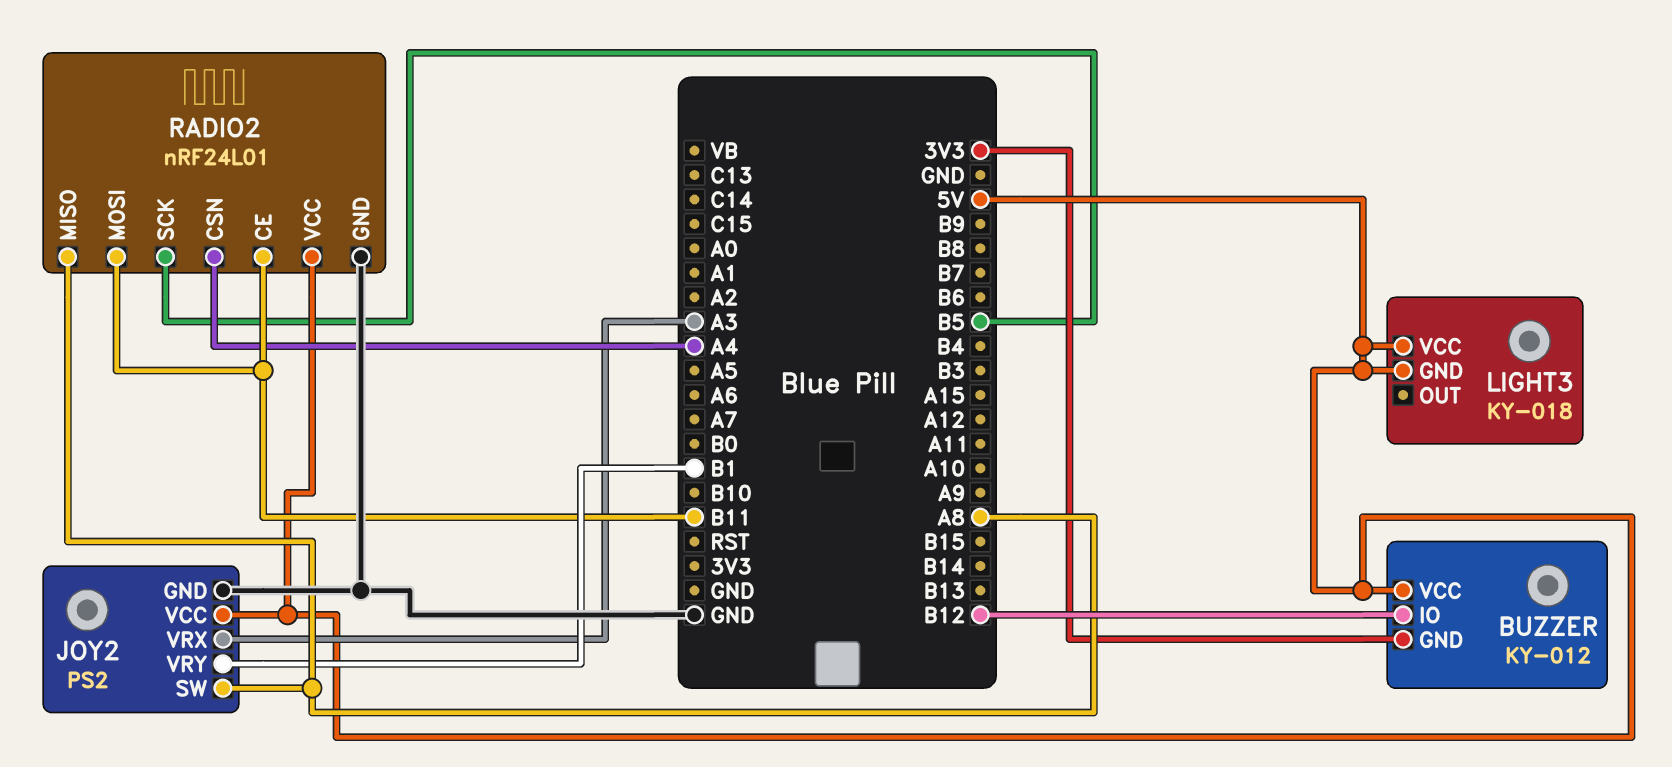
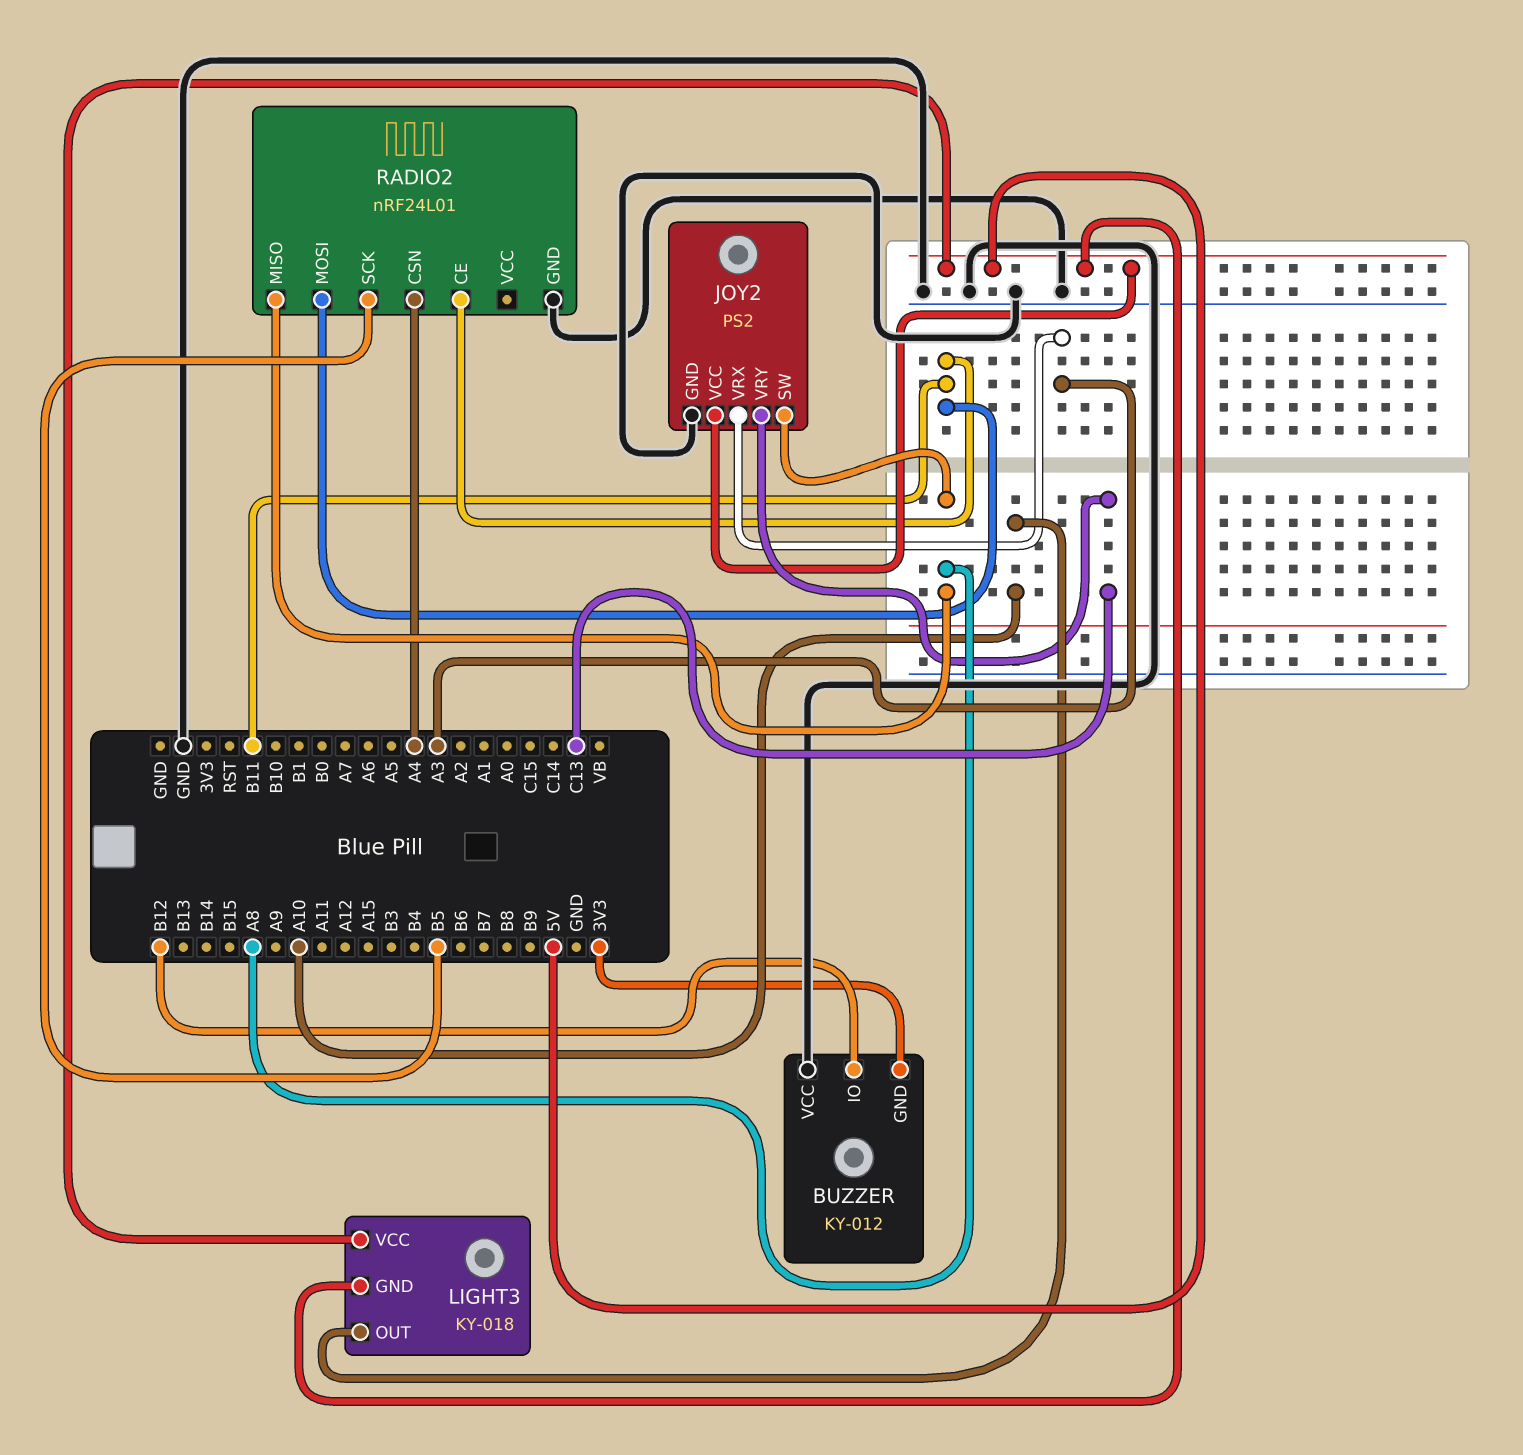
BUZZER pin VCC: 5V -> GND
JOY2 pin VRY: B1 -> C13
LIGHT3 pin OUT: none -> A10
RADIO2 pin VCC: 5V -> none

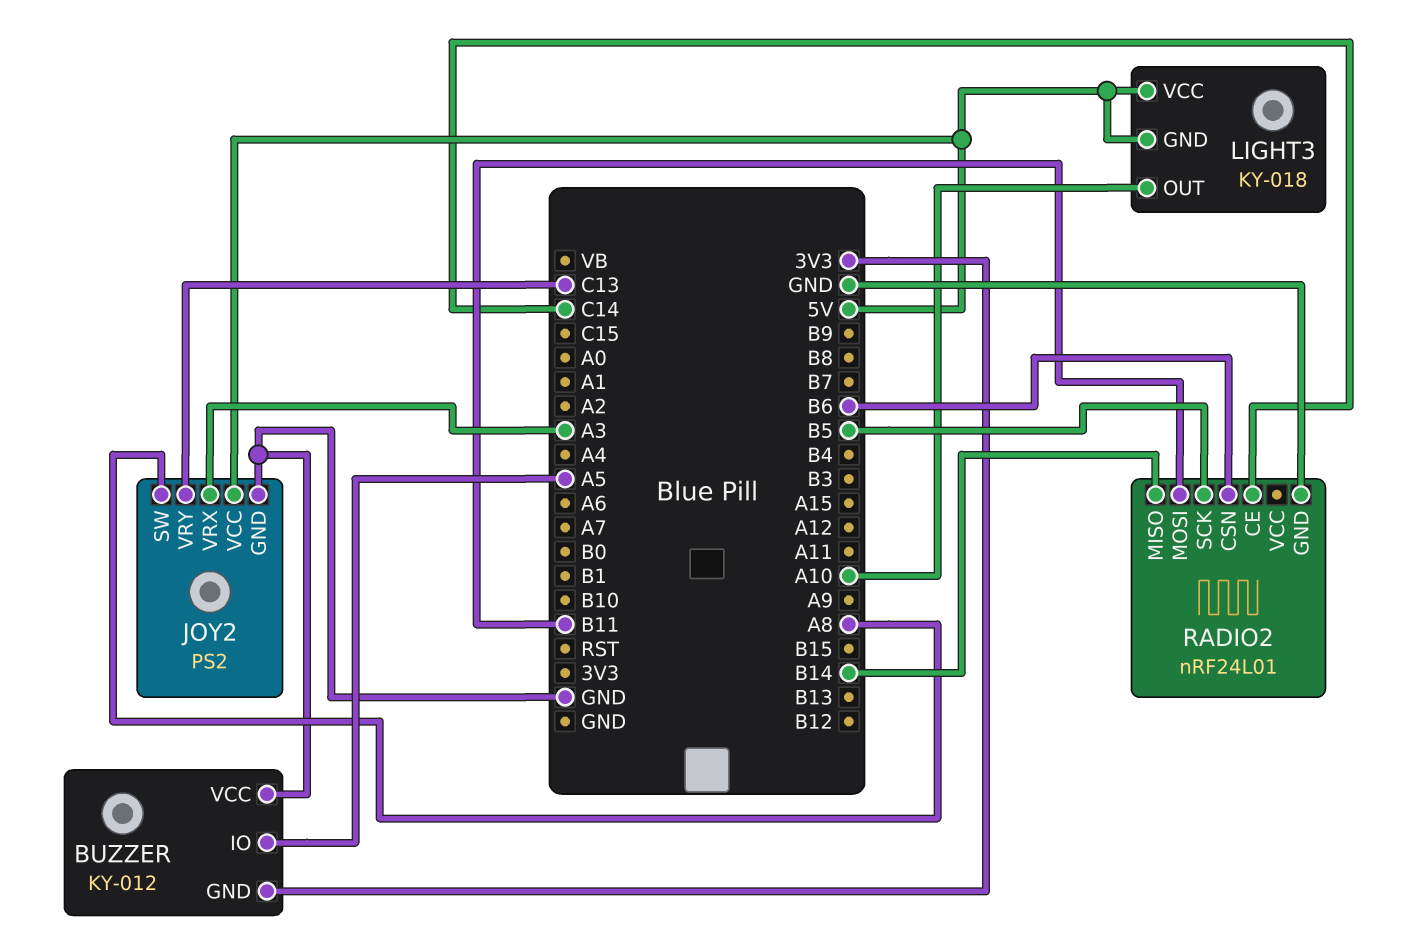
BUZZER pin IO: B12 -> A5
RADIO2 pin CE: B11 -> C14
RADIO2 pin CSN: A4 -> B6
RADIO2 pin MISO: A8 -> B14

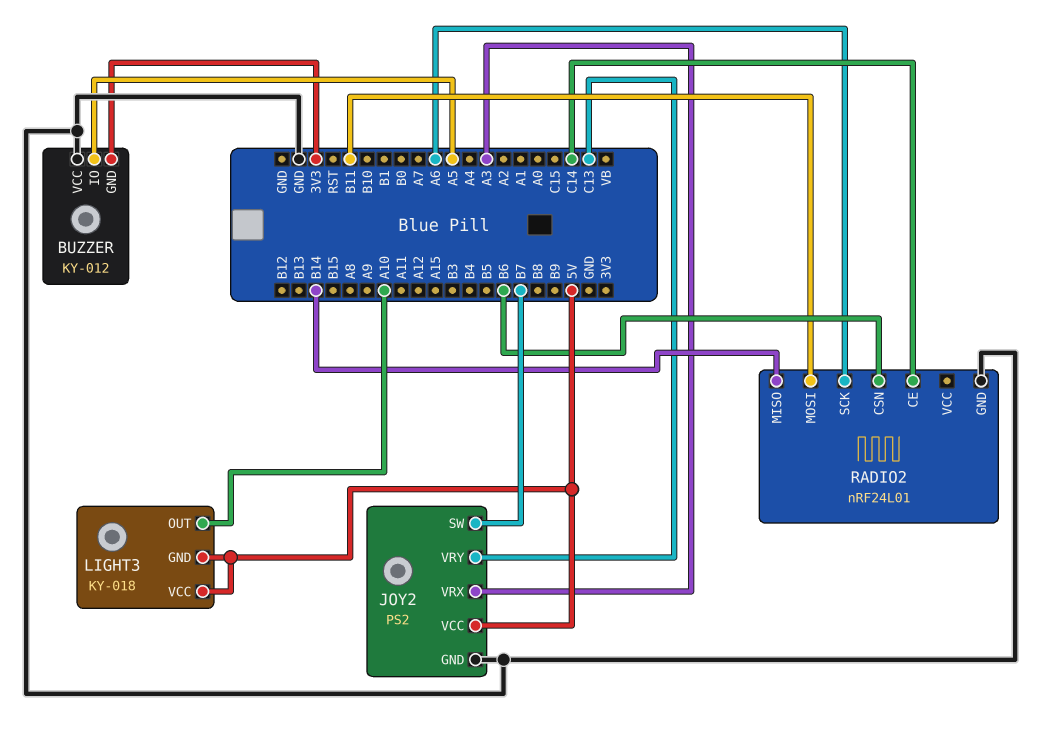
JOY2 pin SW: A8 -> B7
RADIO2 pin SCK: B5 -> A6

